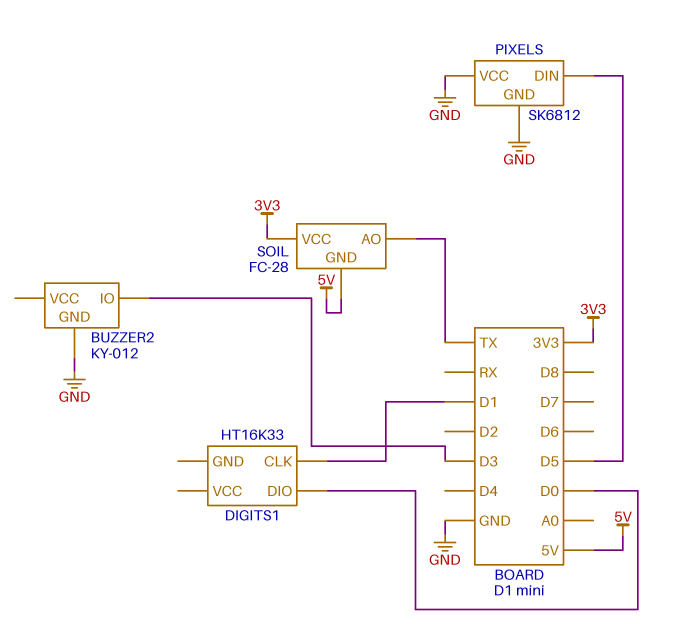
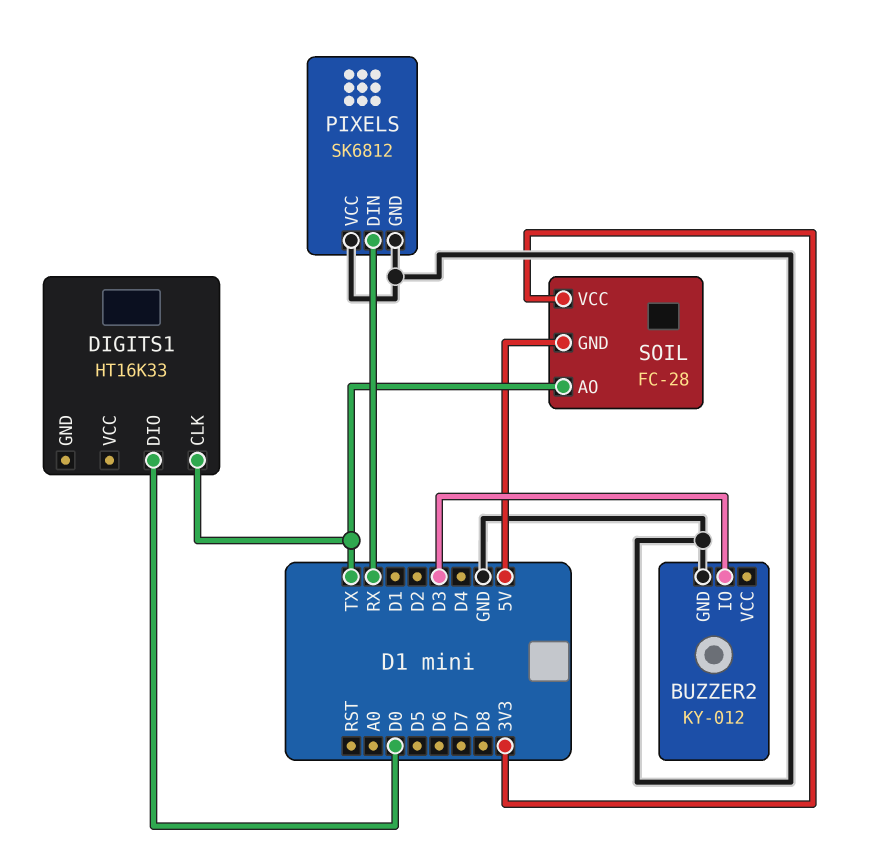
DIGITS1 pin CLK: D1 -> TX
PIXELS pin DIN: D5 -> RX

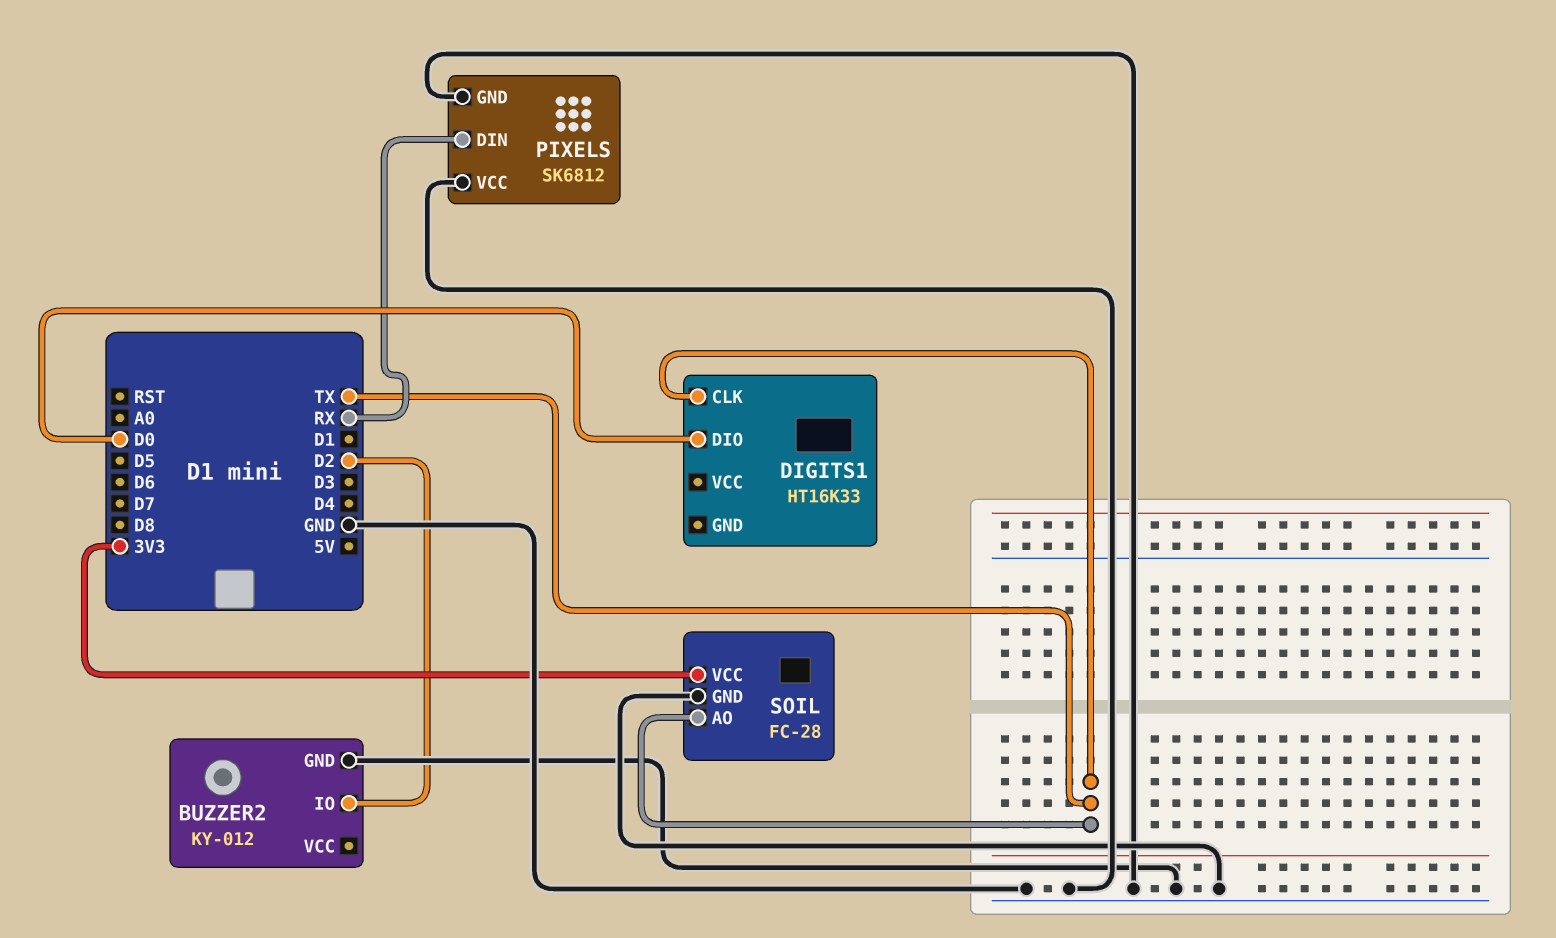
BUZZER2 pin IO: D3 -> D2
SOIL pin GND: 5V -> GND

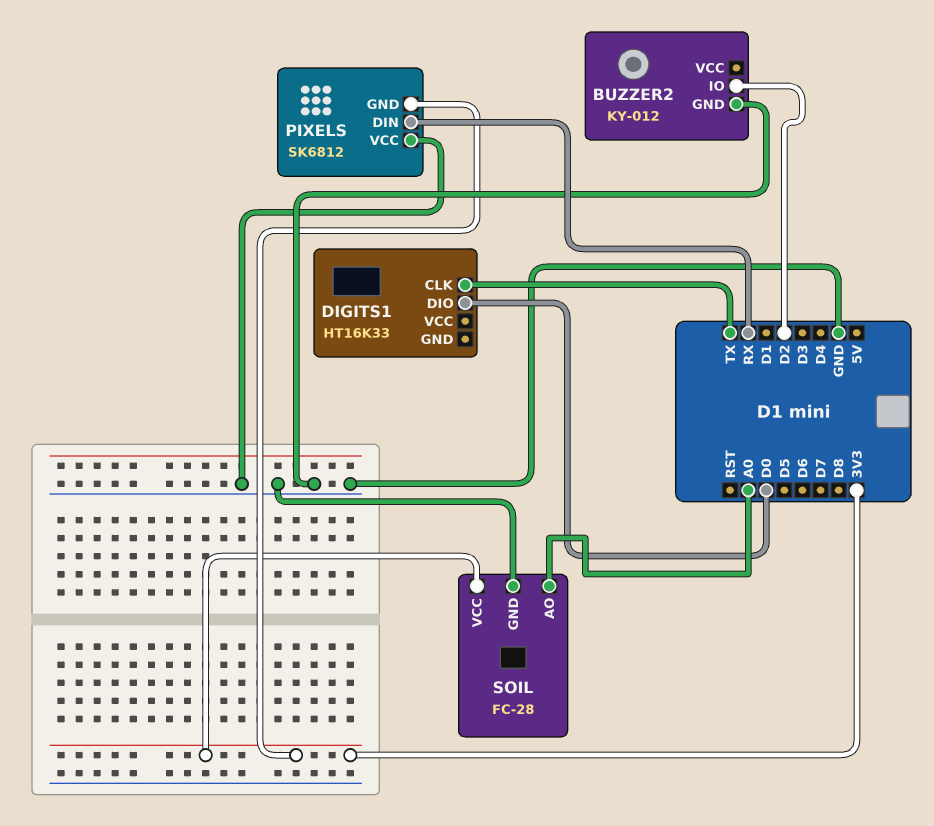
PIXELS pin GND: GND -> 3V3
SOIL pin AO: TX -> A0

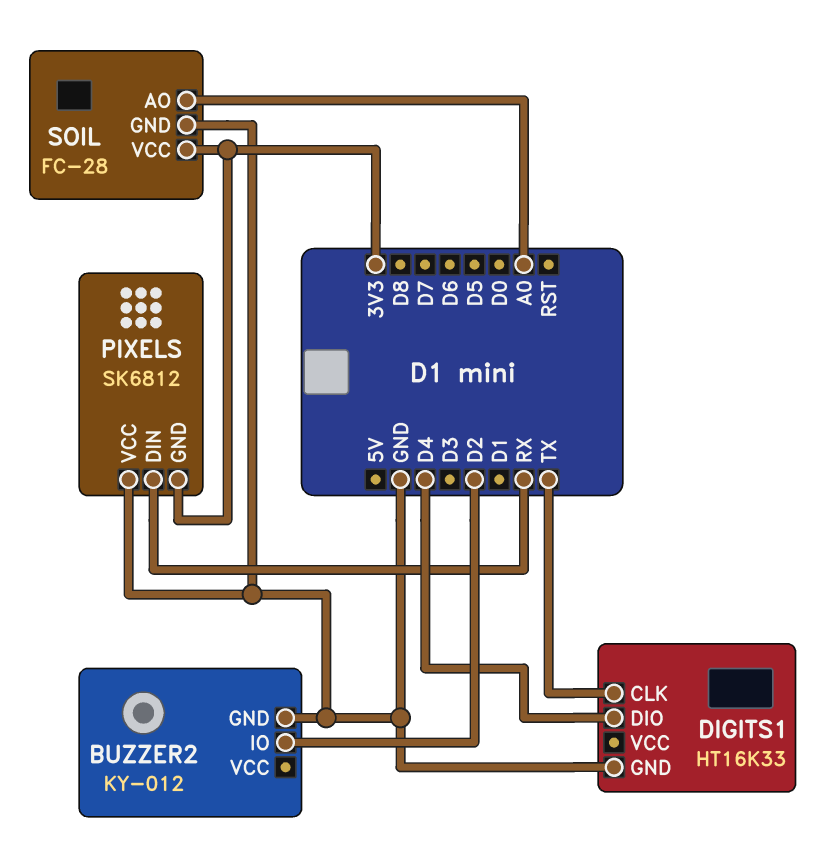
DIGITS1 pin DIO: D0 -> D4
DIGITS1 pin GND: none -> GND

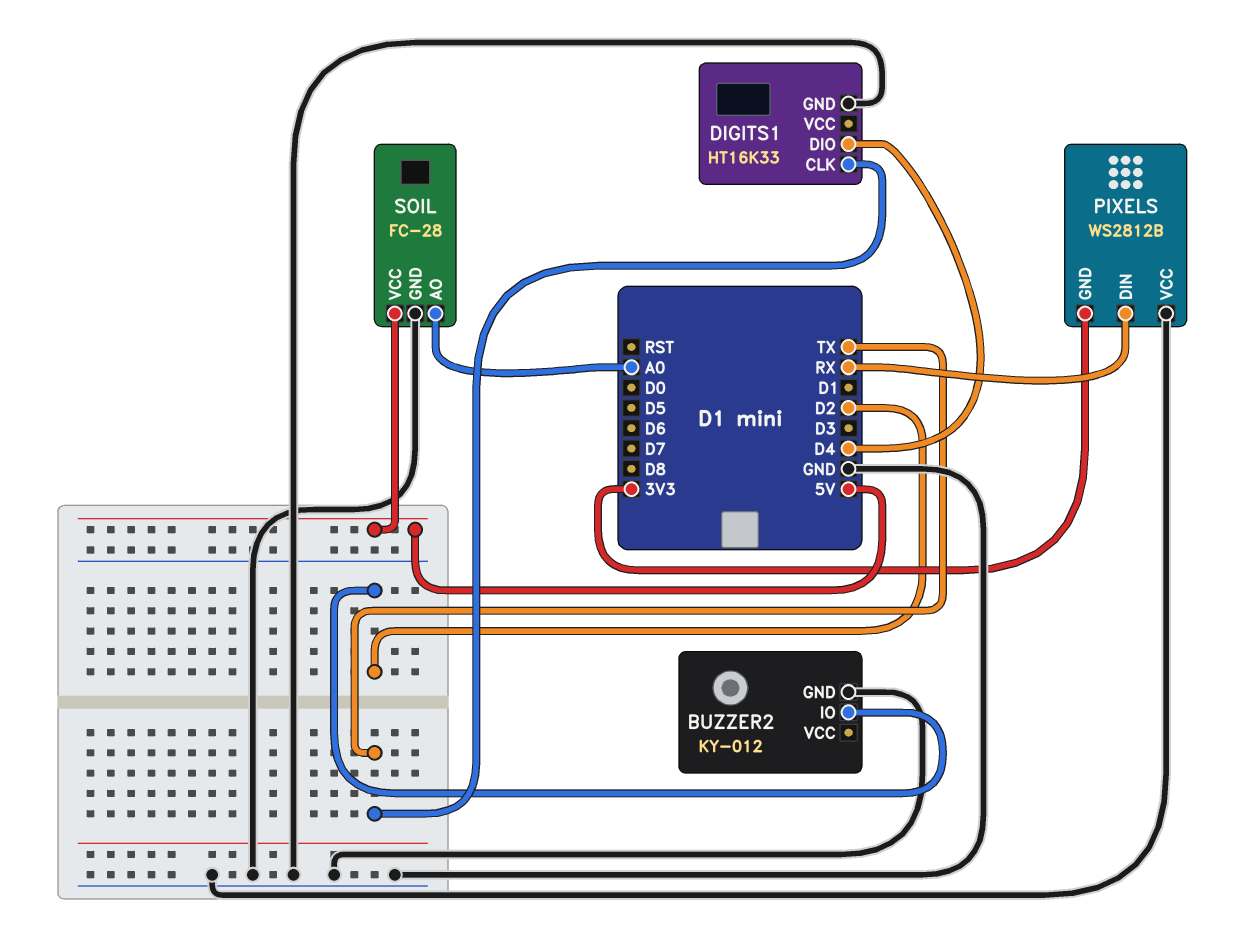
PIXELS: SK6812 -> WS2812B
SOIL pin VCC: 3V3 -> 5V

